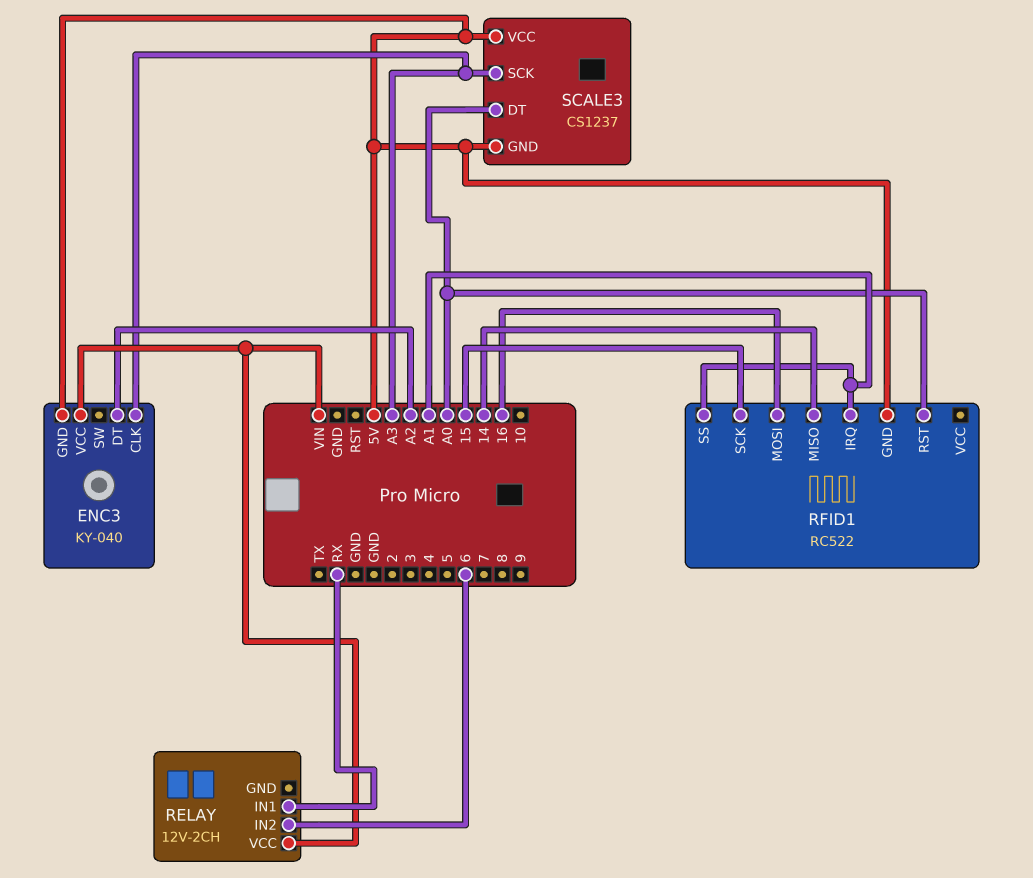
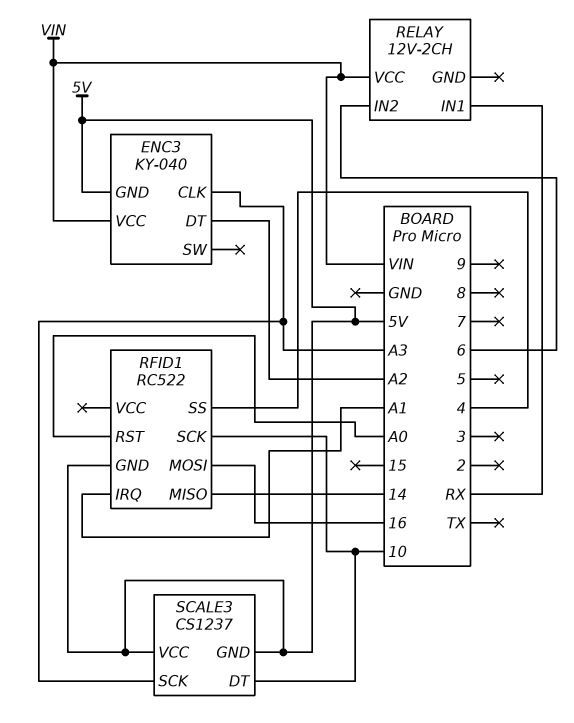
RFID1 pin SCK: 15 -> 10
RFID1 pin SS: A1 -> 4
SCALE3 pin DT: A0 -> 10

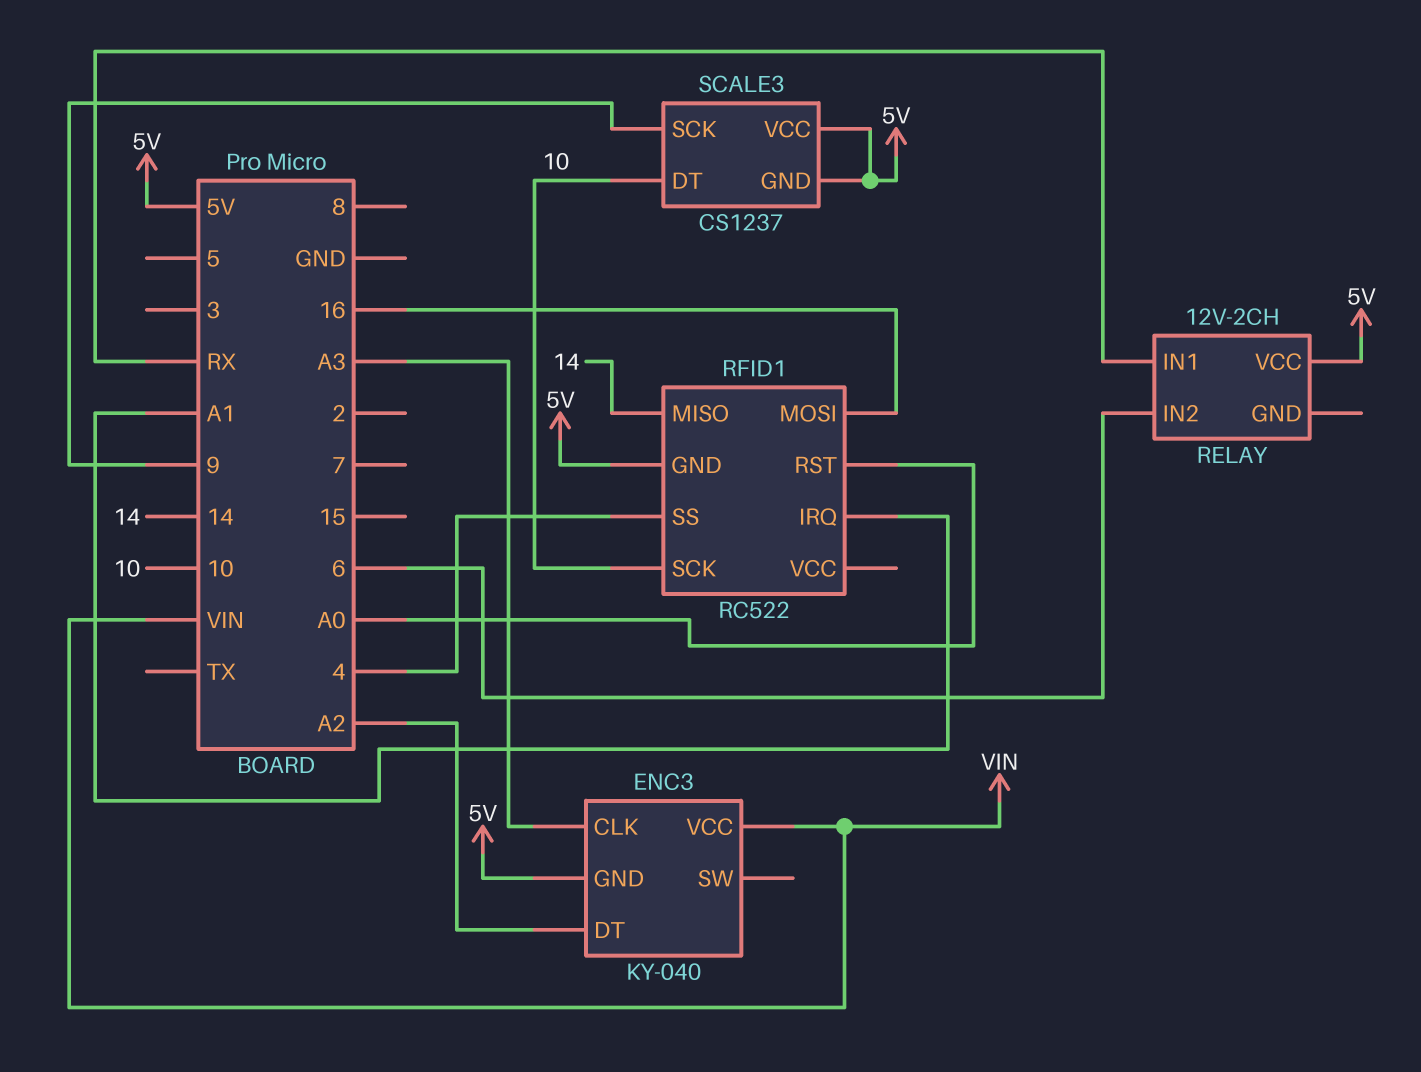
RELAY pin VCC: VIN -> 5V
SCALE3 pin SCK: A3 -> 9

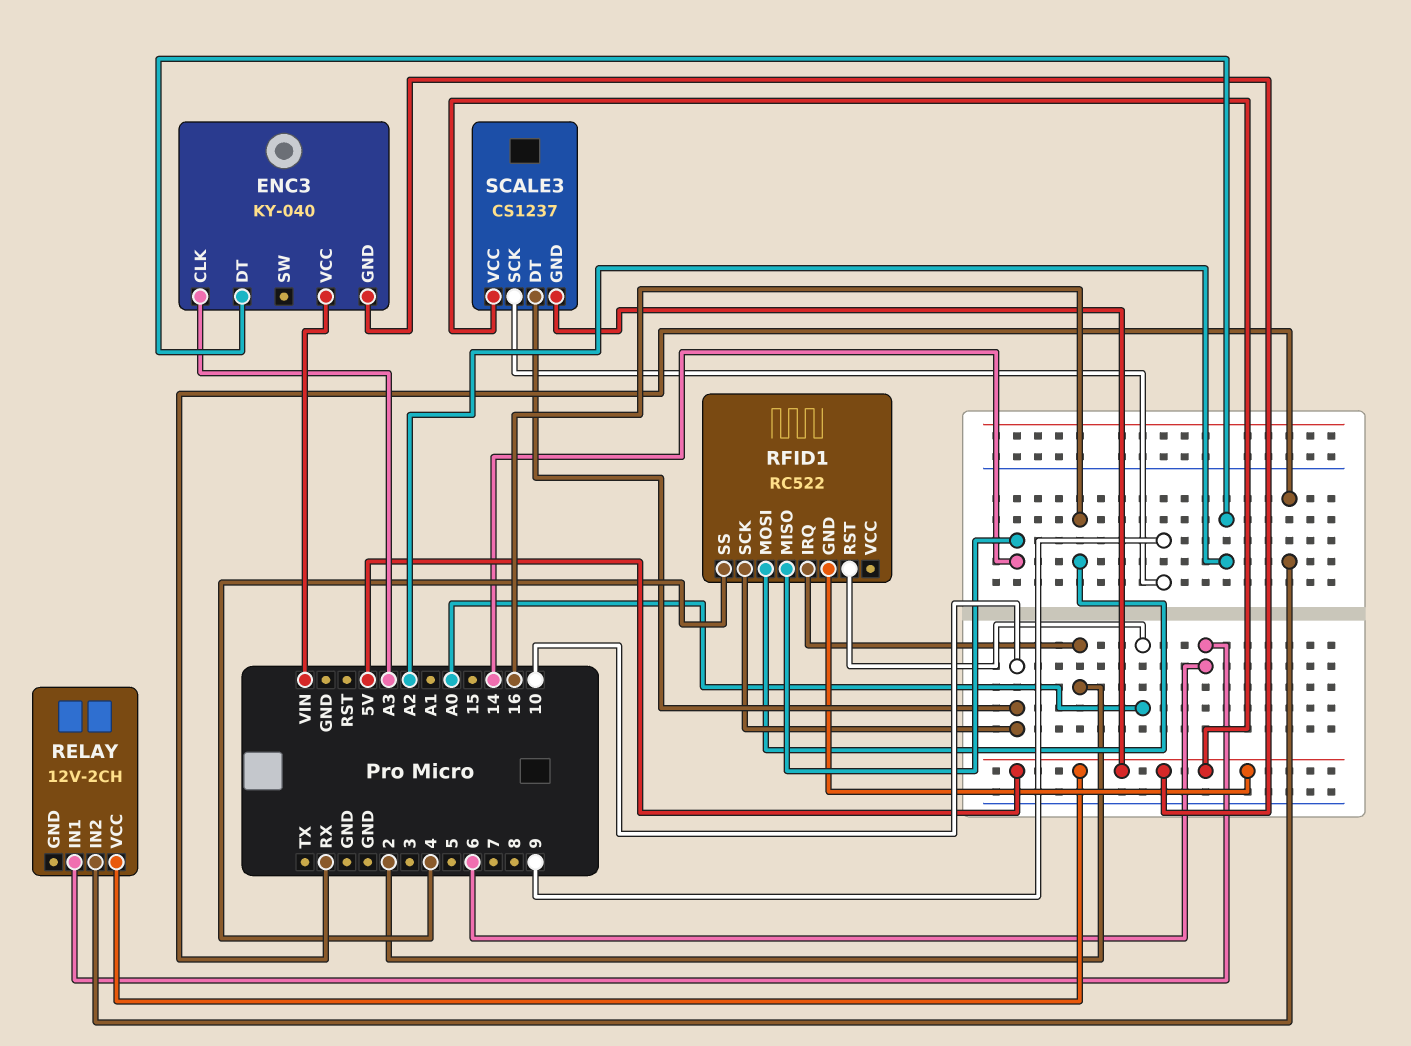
RELAY pin IN1: RX -> 6
RELAY pin IN2: 6 -> RX
RFID1 pin IRQ: A1 -> 2

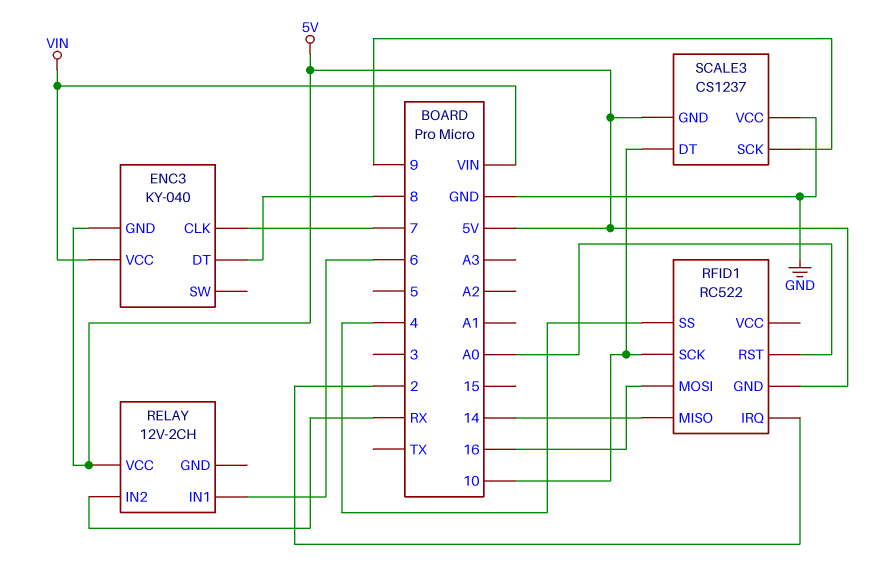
ENC3 pin CLK: A3 -> 7
ENC3 pin DT: A2 -> 8
SCALE3 pin VCC: 5V -> GND

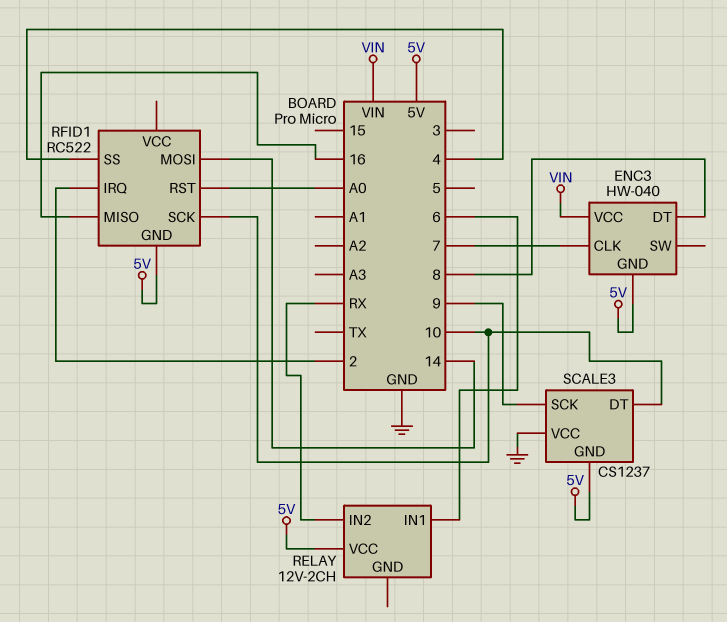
ENC3: KY-040 -> HW-040
RFID1 pin MISO: 14 -> 16
RFID1 pin MOSI: 16 -> 14

